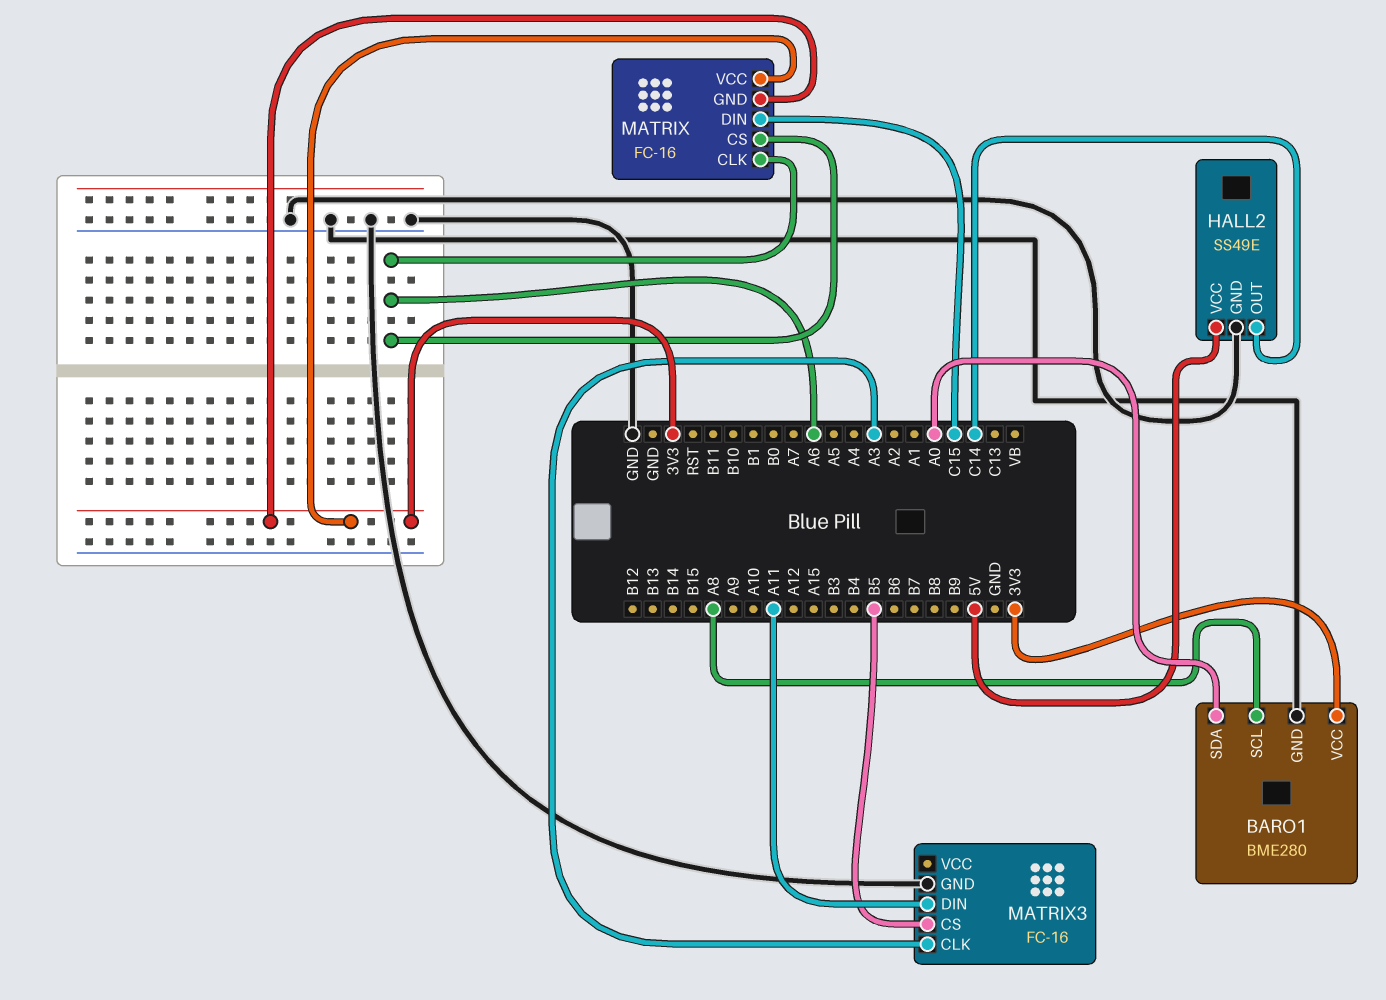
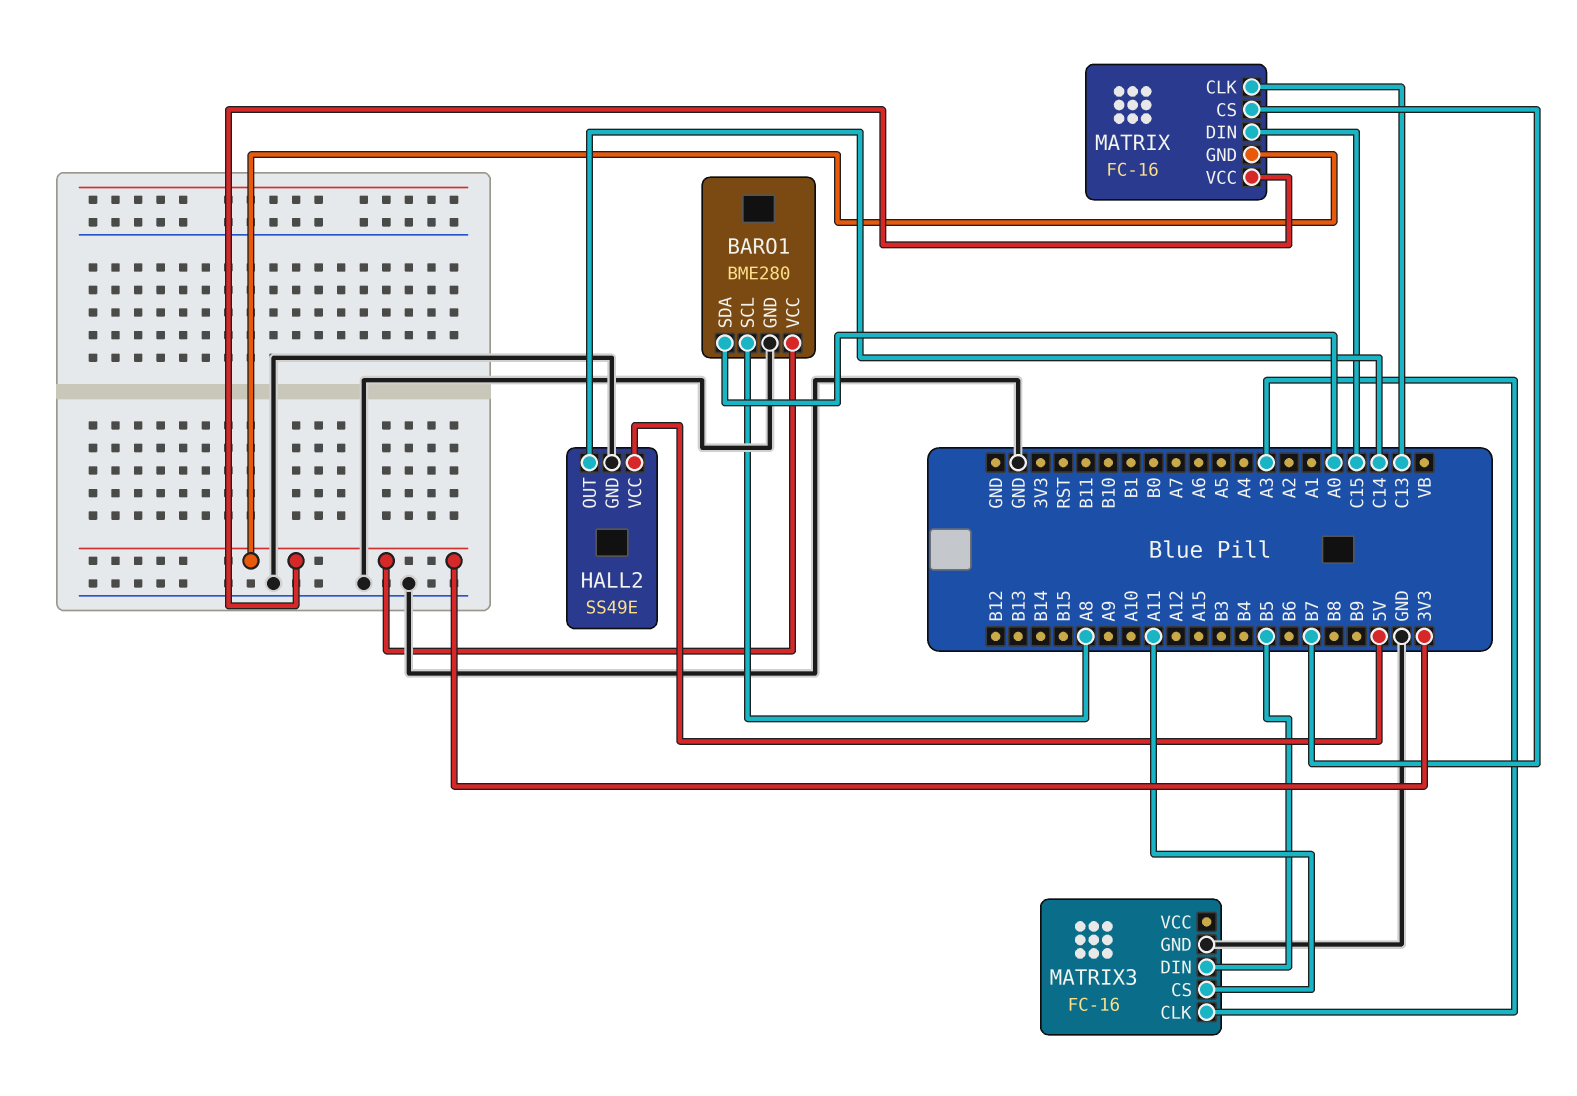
MATRIX pin CLK: A6 -> C13
MATRIX pin CS: A6 -> B7
MATRIX3 pin CS: B5 -> A11
MATRIX3 pin DIN: A11 -> B5

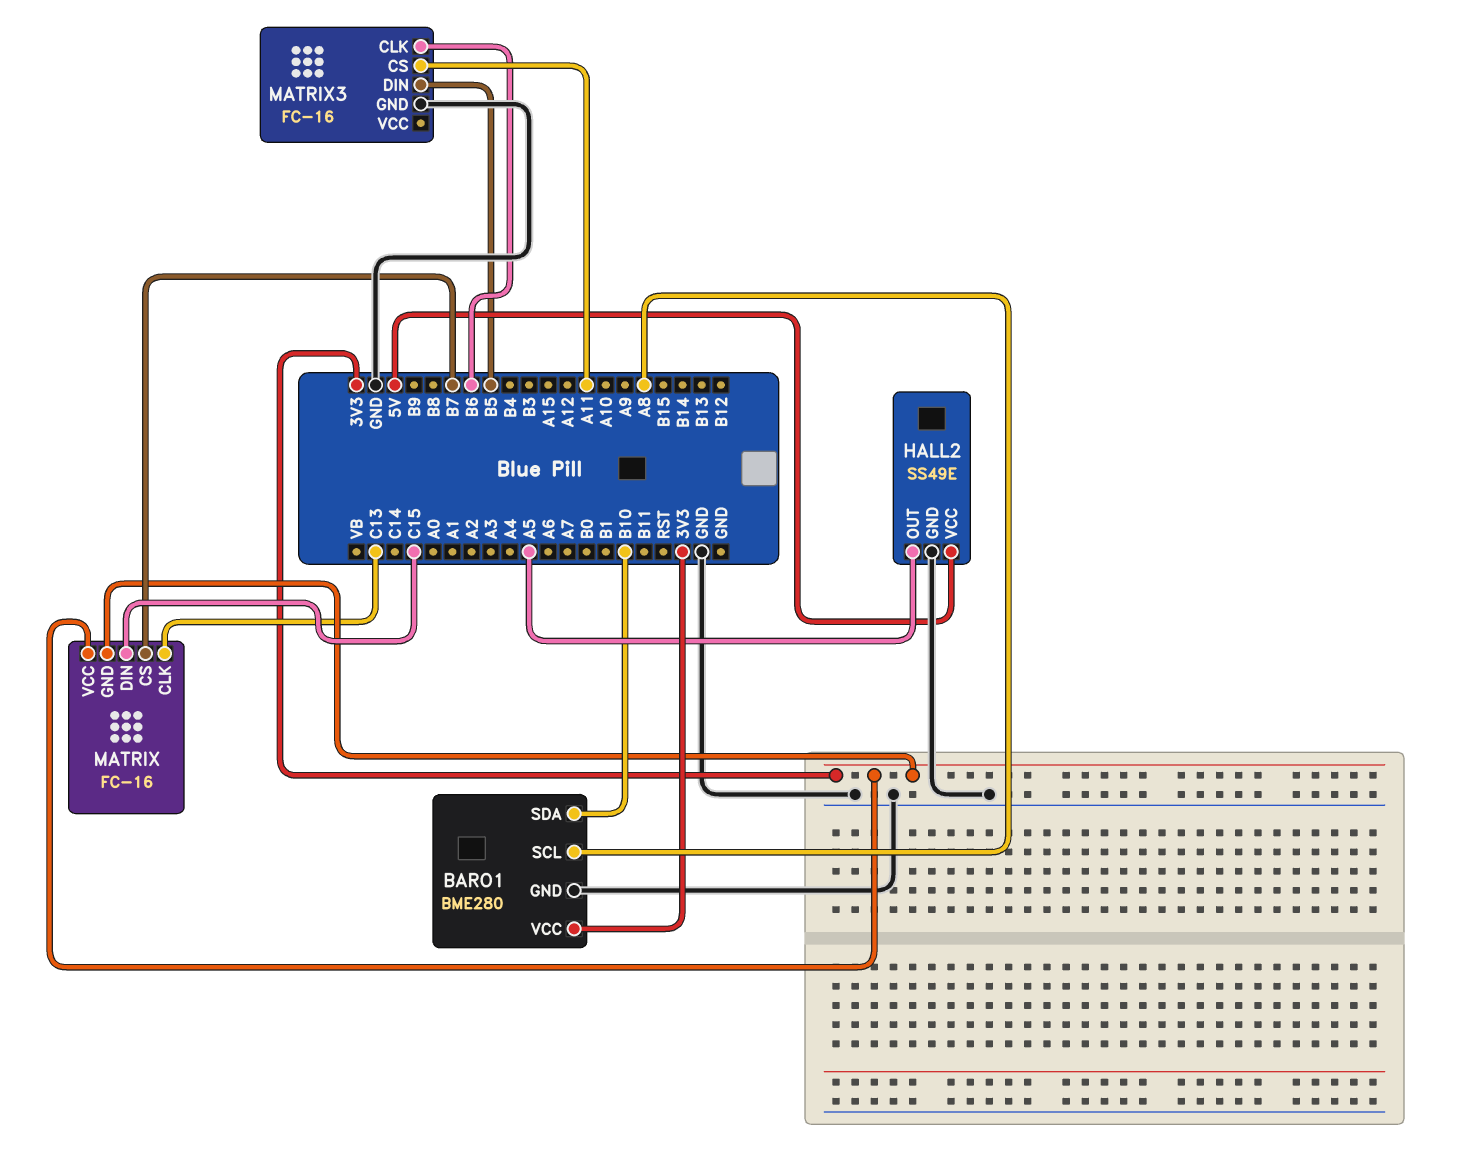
BARO1 pin SDA: A0 -> B10
HALL2 pin OUT: C14 -> A5
MATRIX3 pin CLK: A3 -> B6

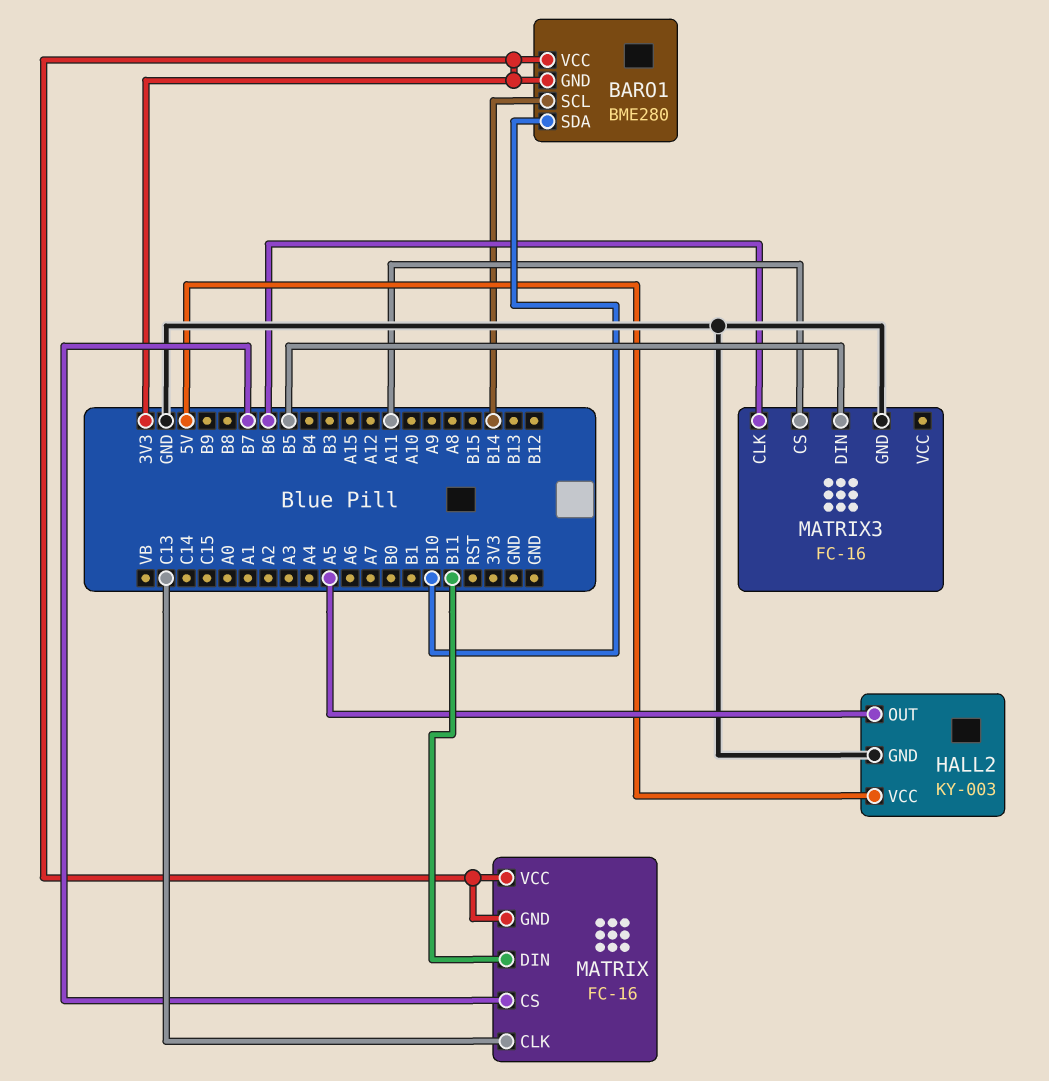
BARO1 pin GND: GND -> 3V3
BARO1 pin SCL: A8 -> B14
HALL2: SS49E -> KY-003
MATRIX pin DIN: C15 -> B11

